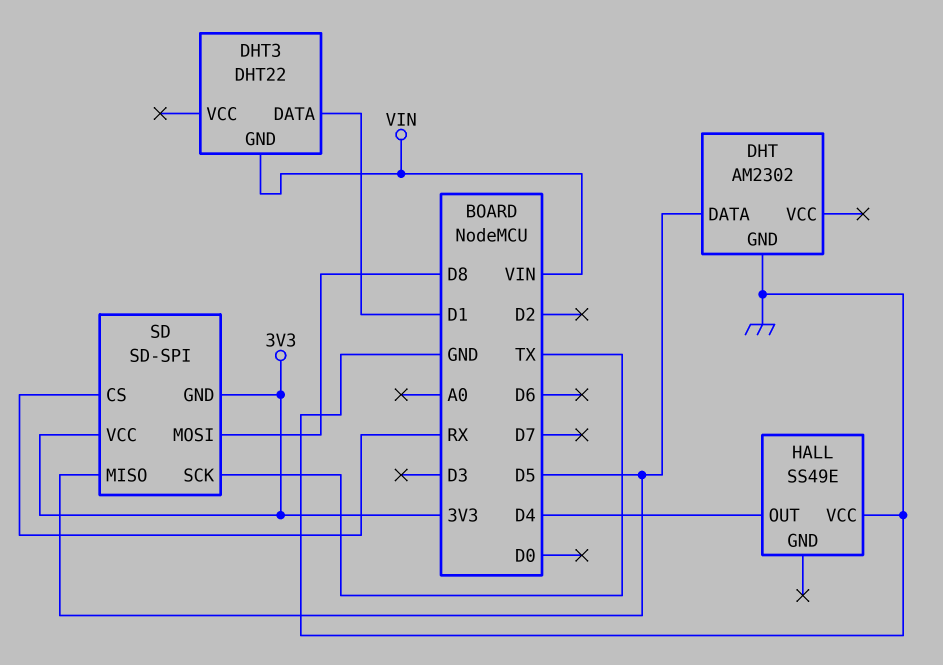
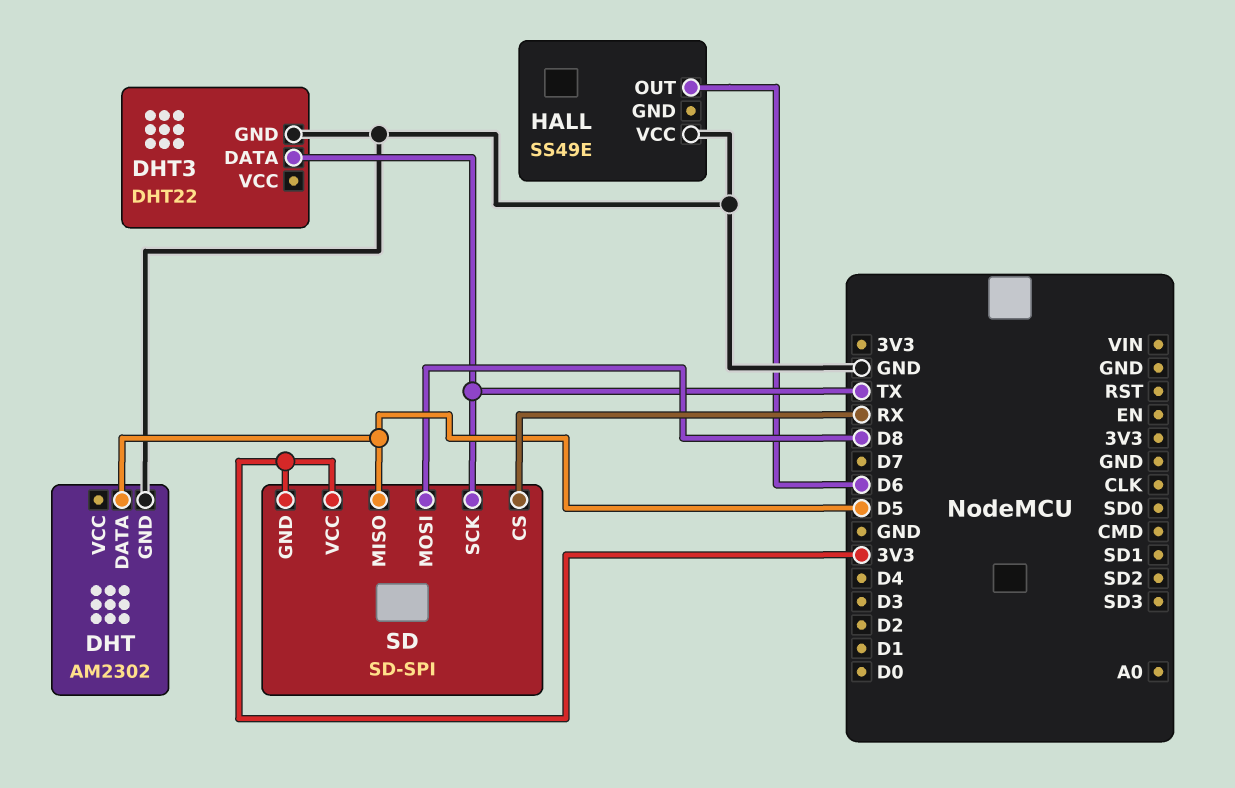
DHT3 pin DATA: D1 -> TX
DHT3 pin GND: VIN -> GND
HALL pin OUT: D4 -> D6

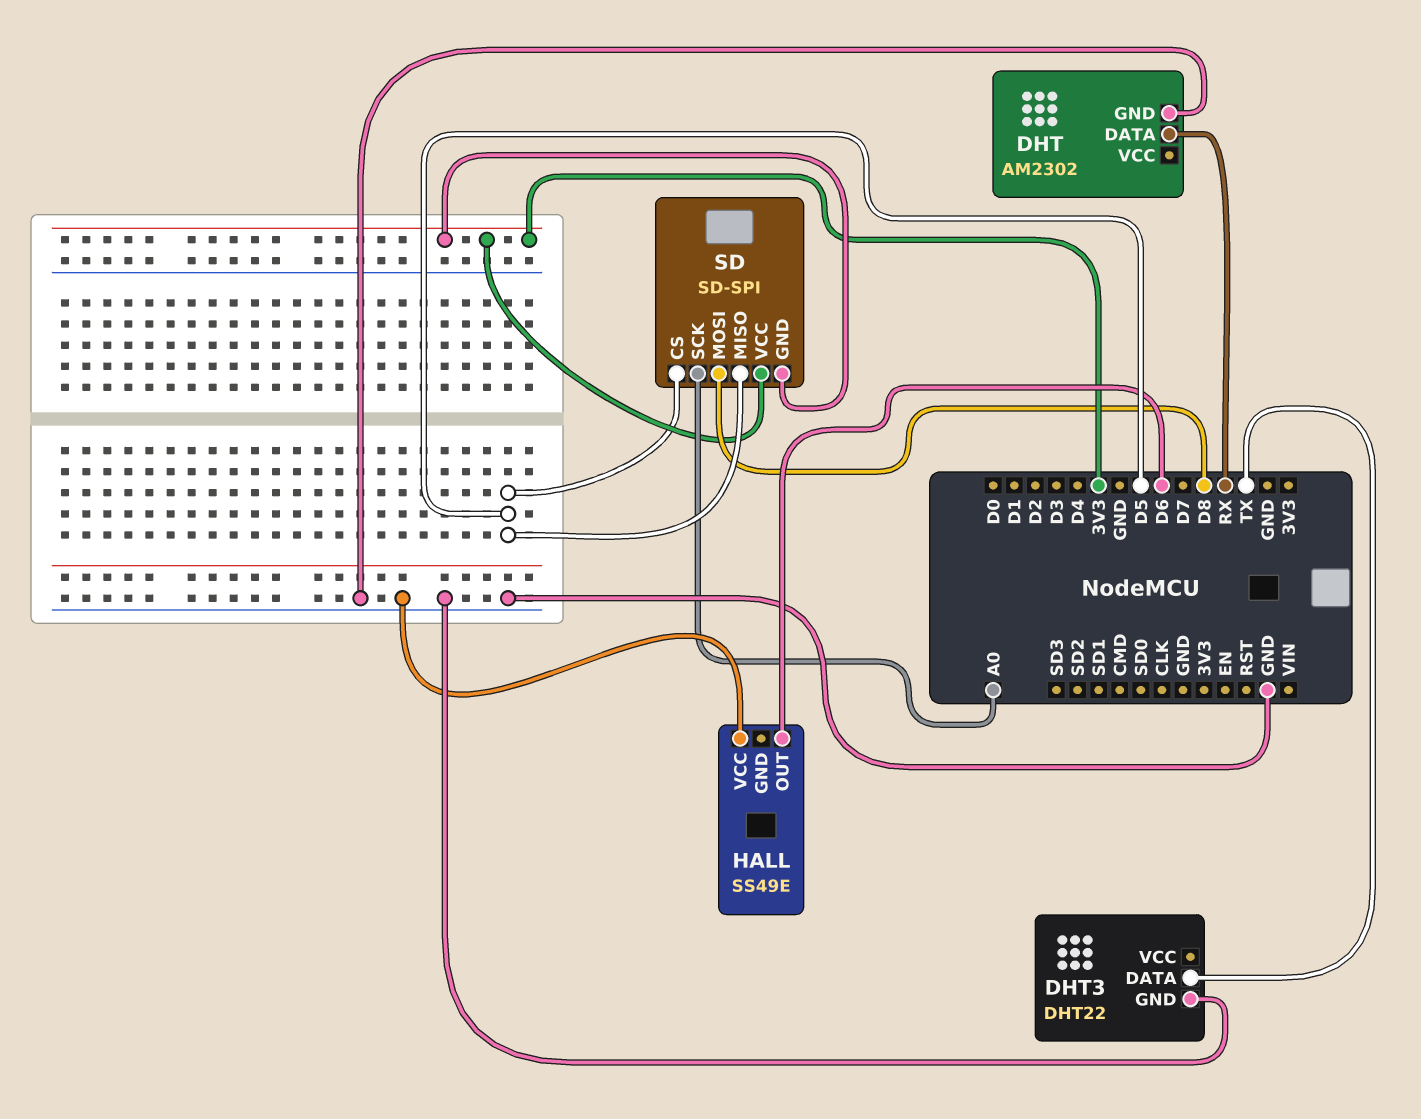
DHT pin DATA: D5 -> RX
SD pin CS: RX -> D5
SD pin SCK: TX -> A0

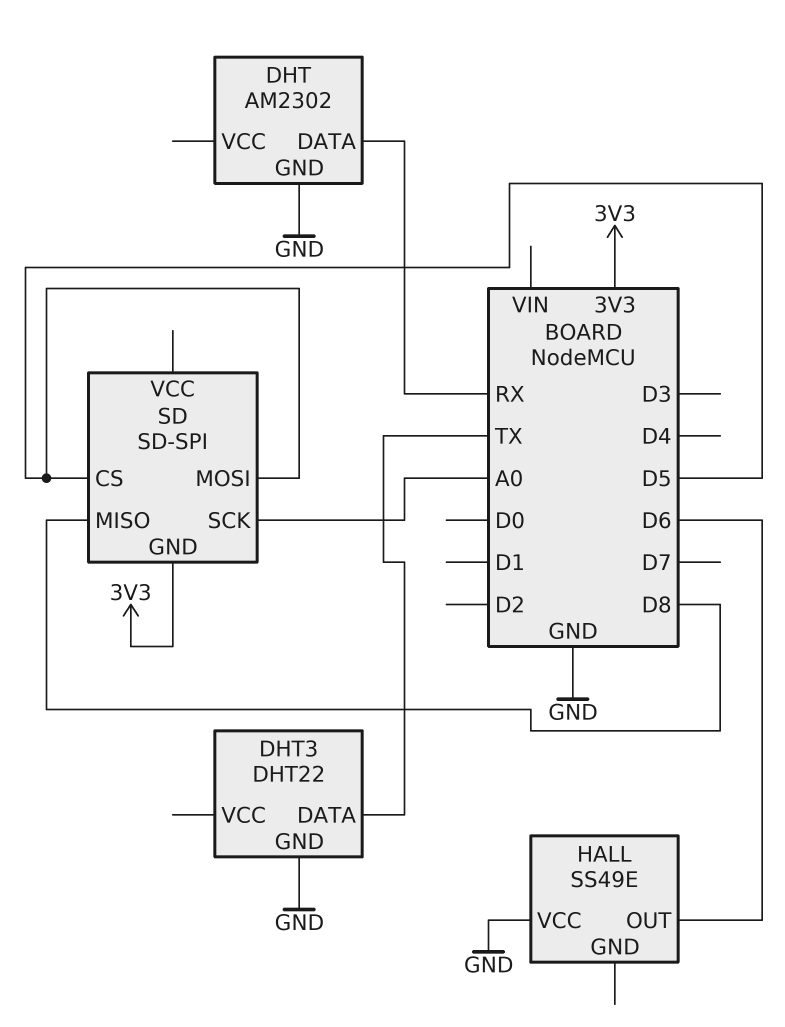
SD pin MISO: D5 -> D8
SD pin MOSI: D8 -> D5
SD pin VCC: 3V3 -> none

